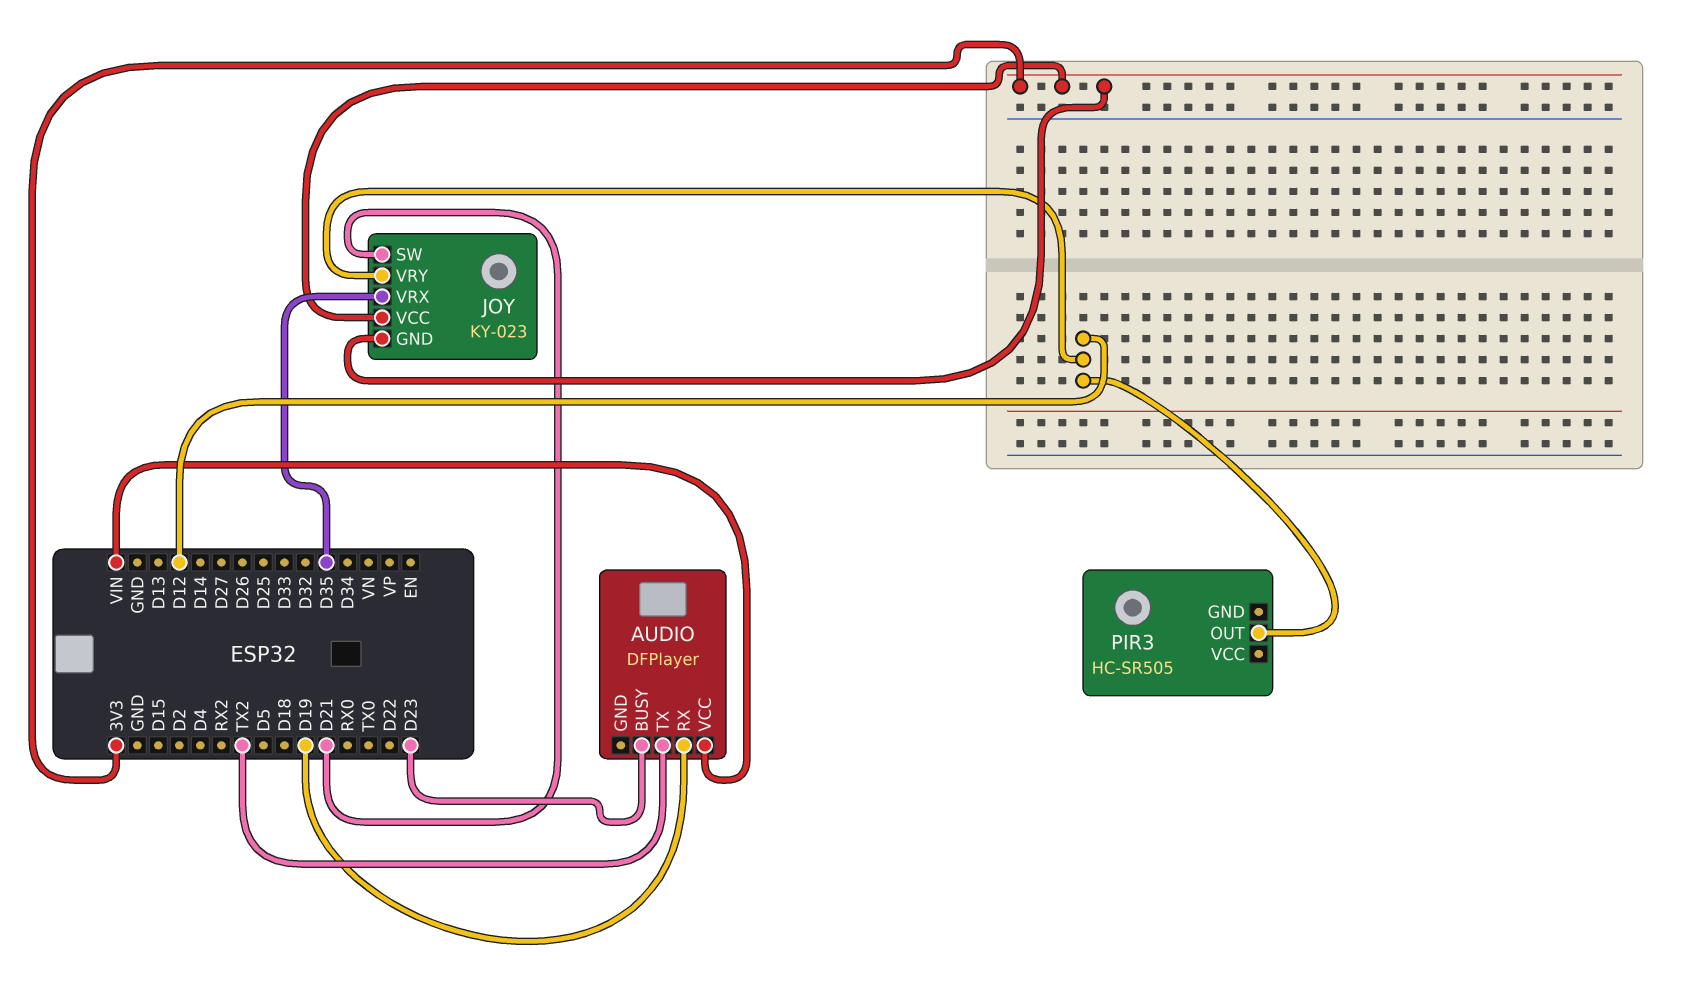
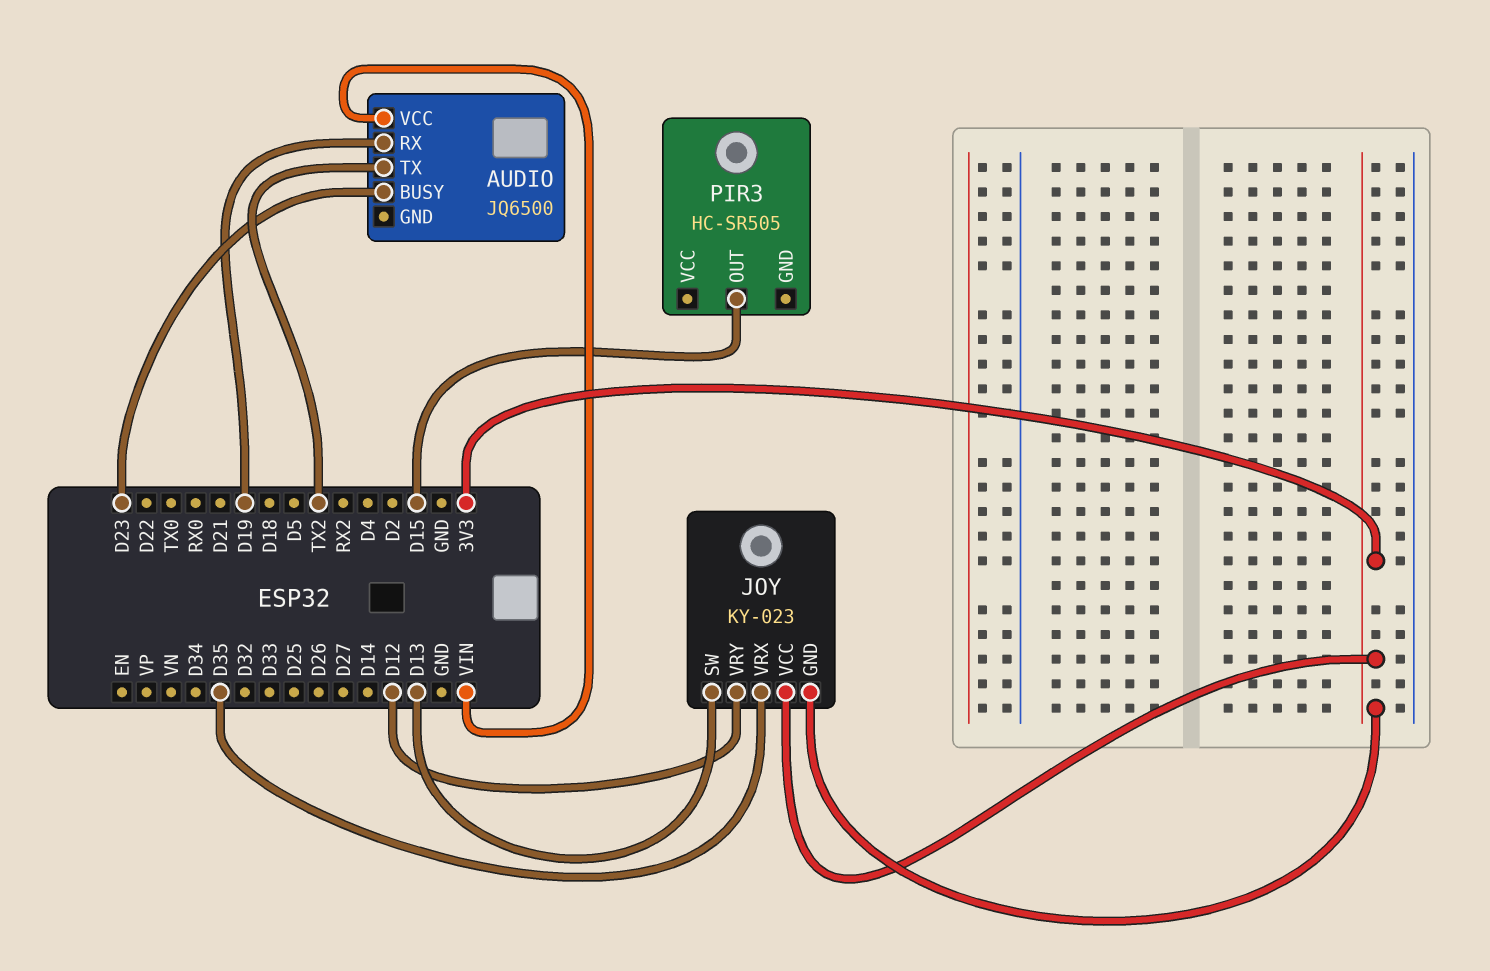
AUDIO: DFPlayer -> JQ6500
JOY pin SW: D21 -> D13
PIR3 pin OUT: D12 -> D15

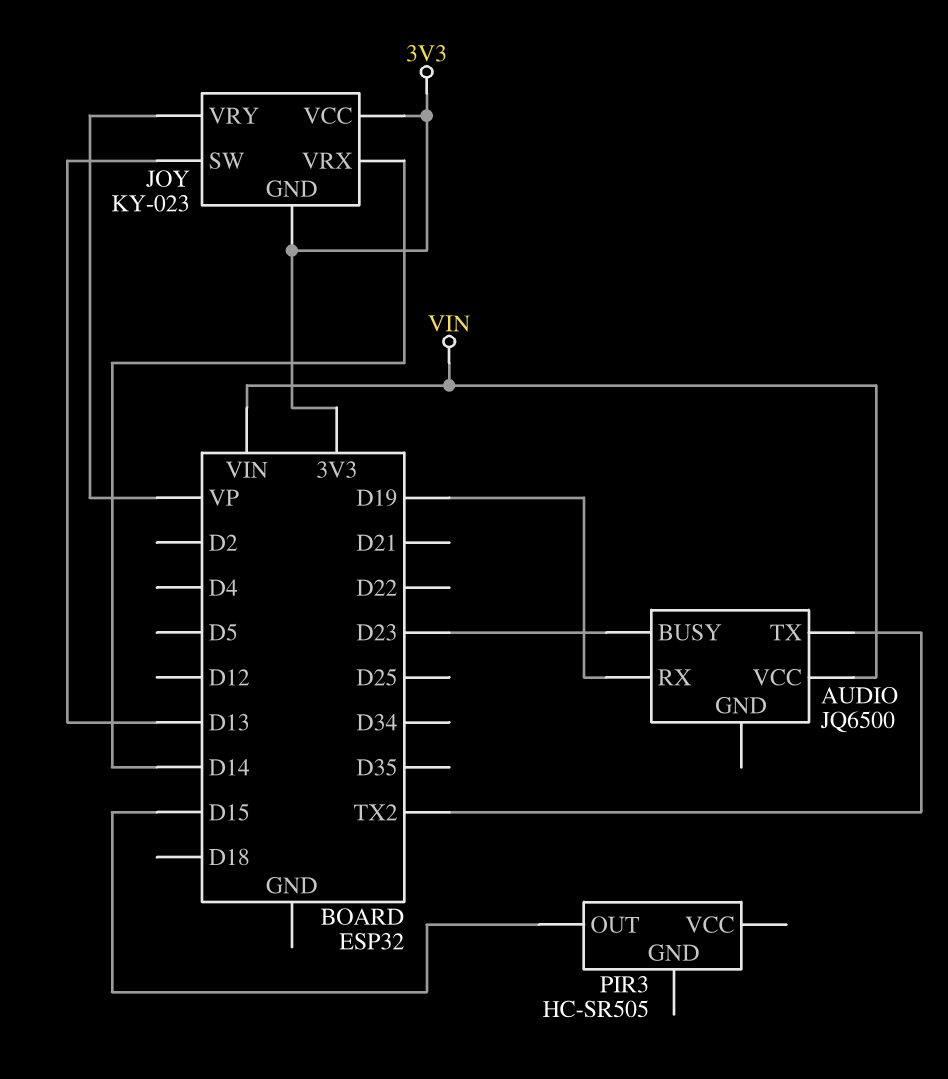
JOY pin VRX: D35 -> D14
JOY pin VRY: D12 -> VP

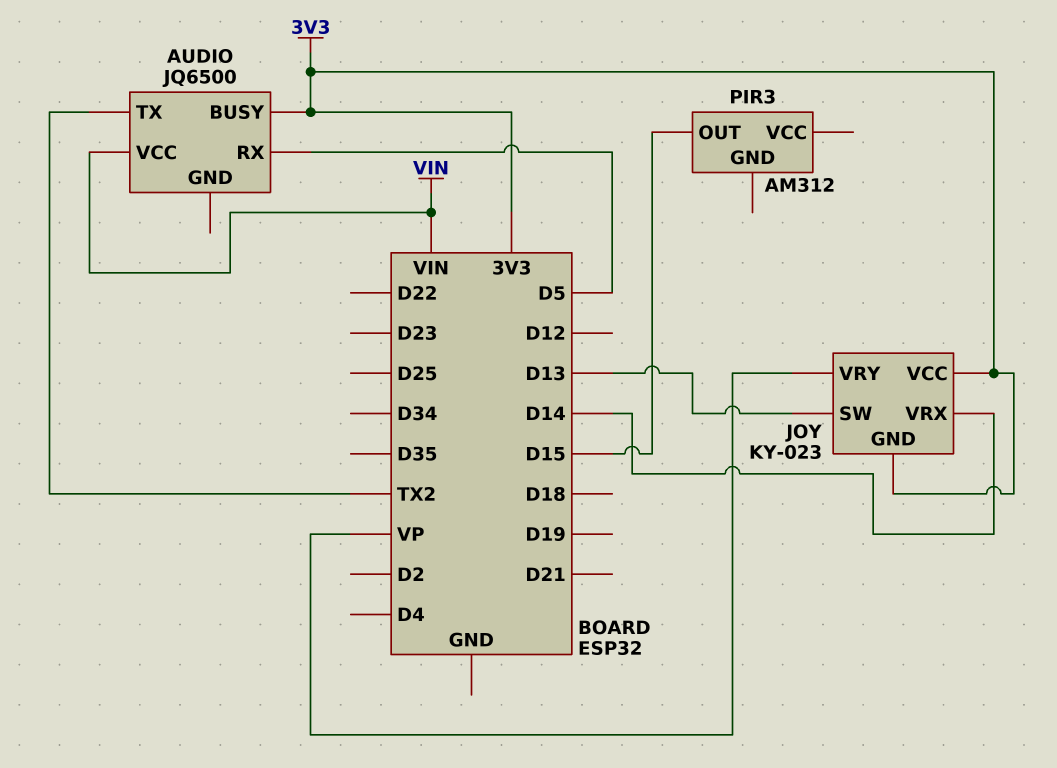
AUDIO pin BUSY: D23 -> 3V3
AUDIO pin RX: D19 -> D5
PIR3: HC-SR505 -> AM312

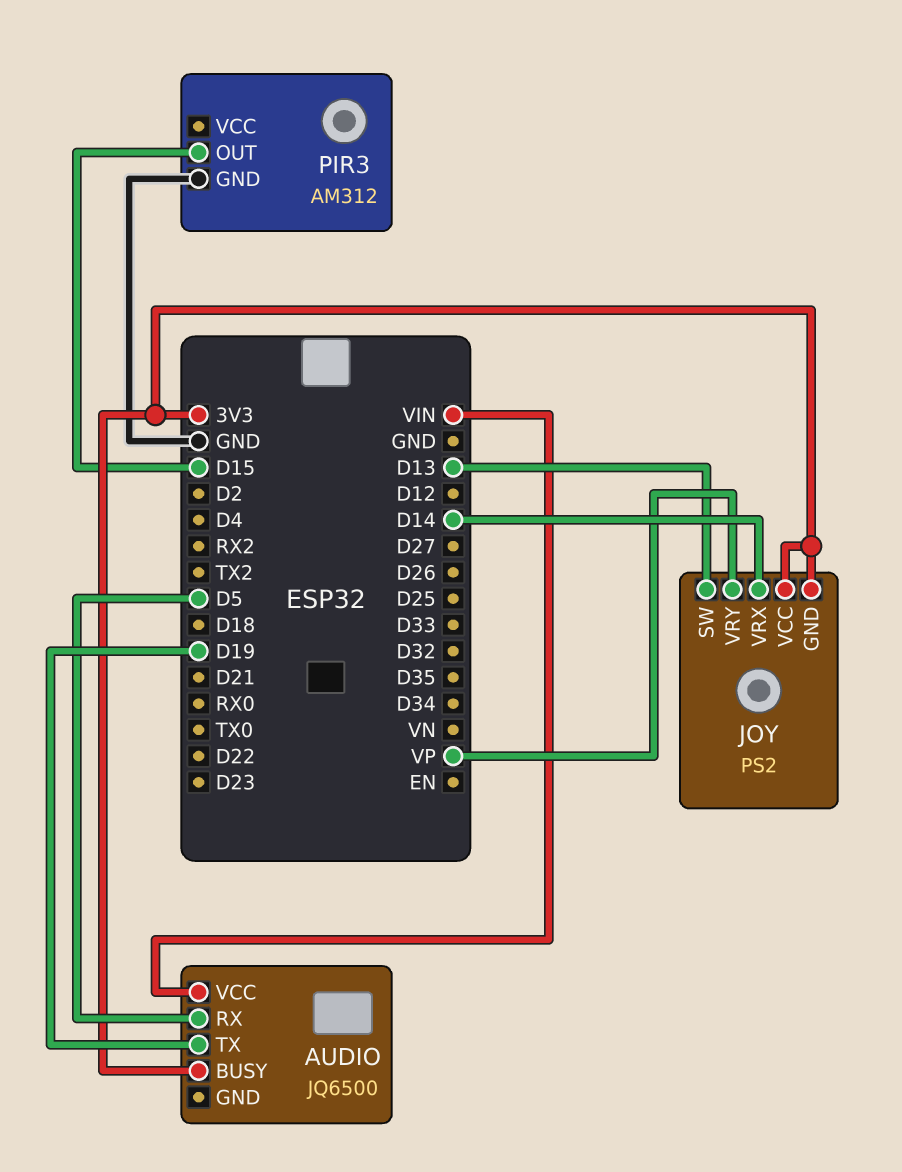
AUDIO pin TX: TX2 -> D19
JOY: KY-023 -> PS2
PIR3 pin GND: none -> GND

